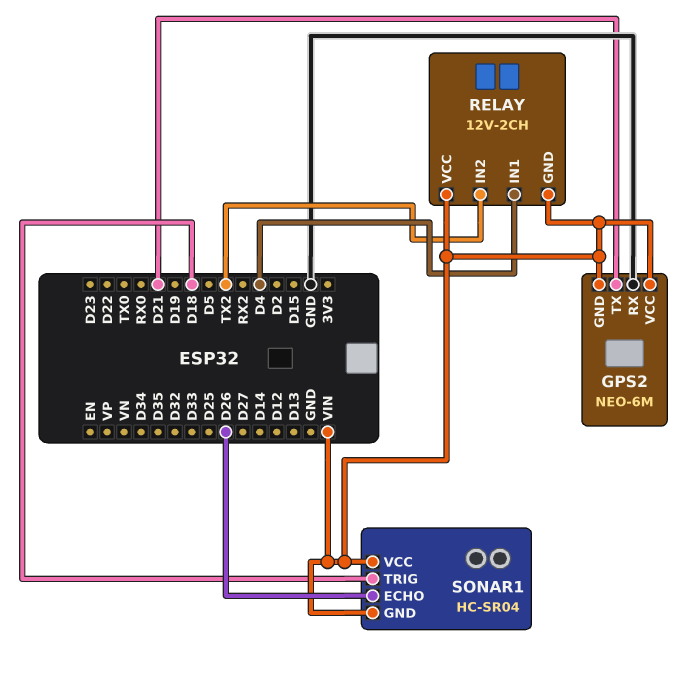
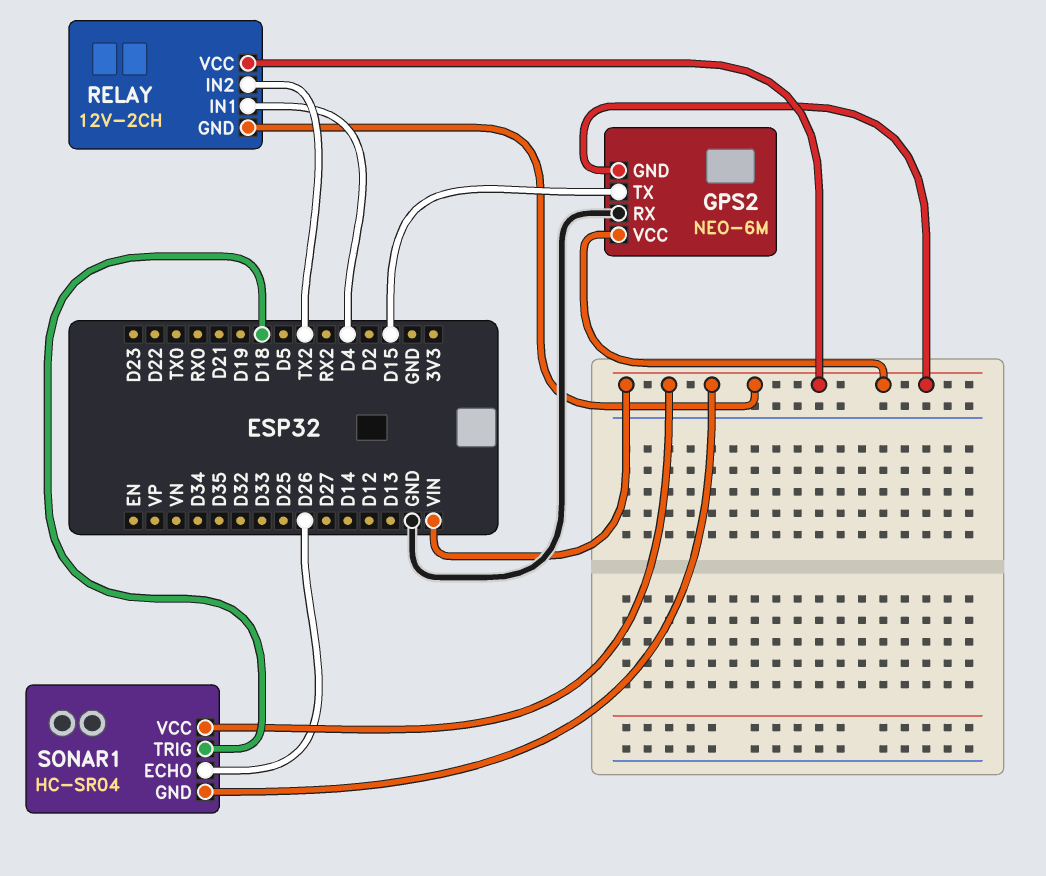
GPS2 pin TX: D21 -> D15

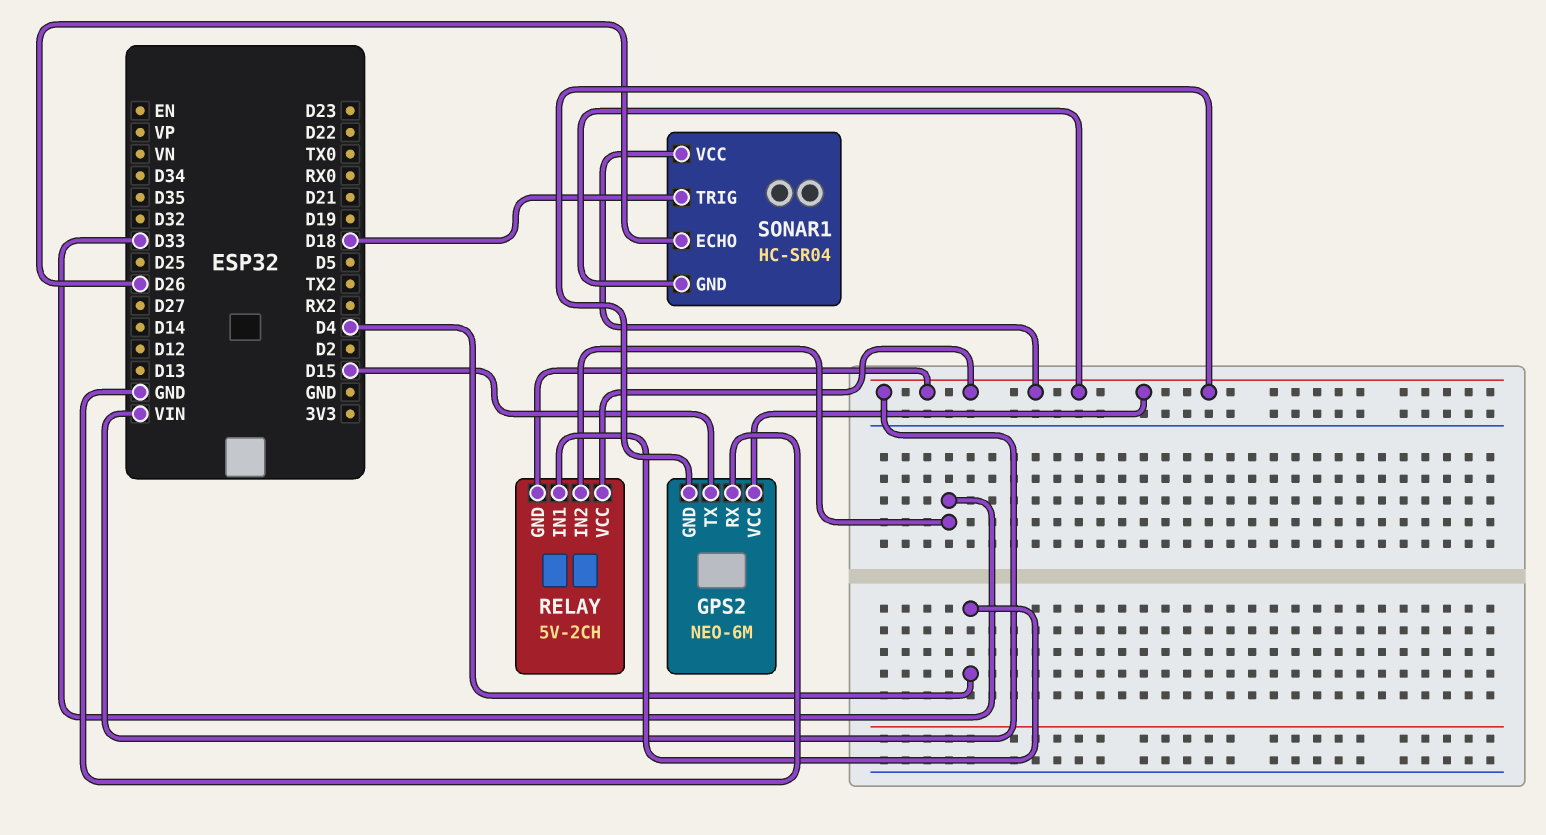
RELAY: 12V-2CH -> 5V-2CH
RELAY pin IN2: TX2 -> D33

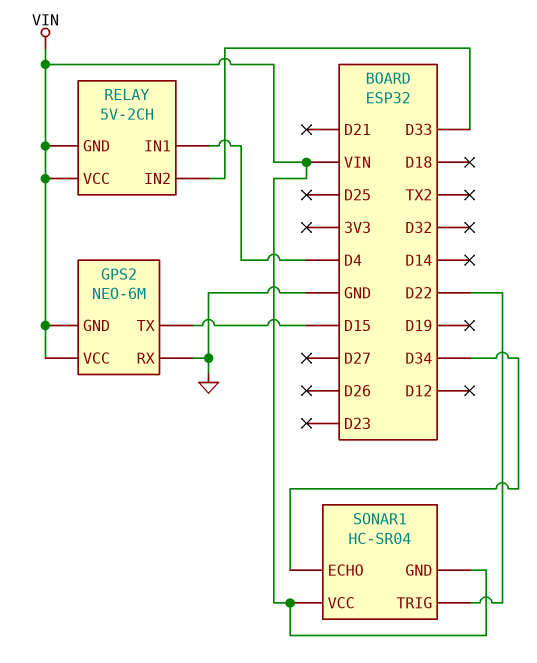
SONAR1 pin ECHO: D26 -> D34
SONAR1 pin TRIG: D18 -> D22

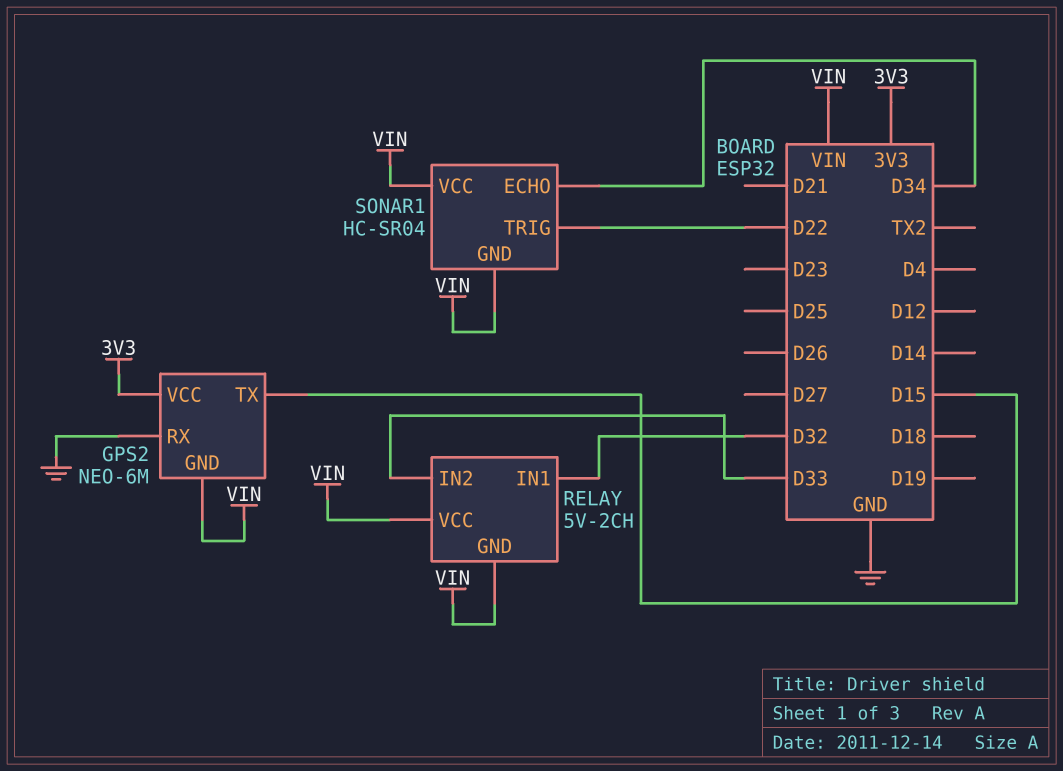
GPS2 pin VCC: VIN -> 3V3
RELAY pin IN1: D4 -> D32

